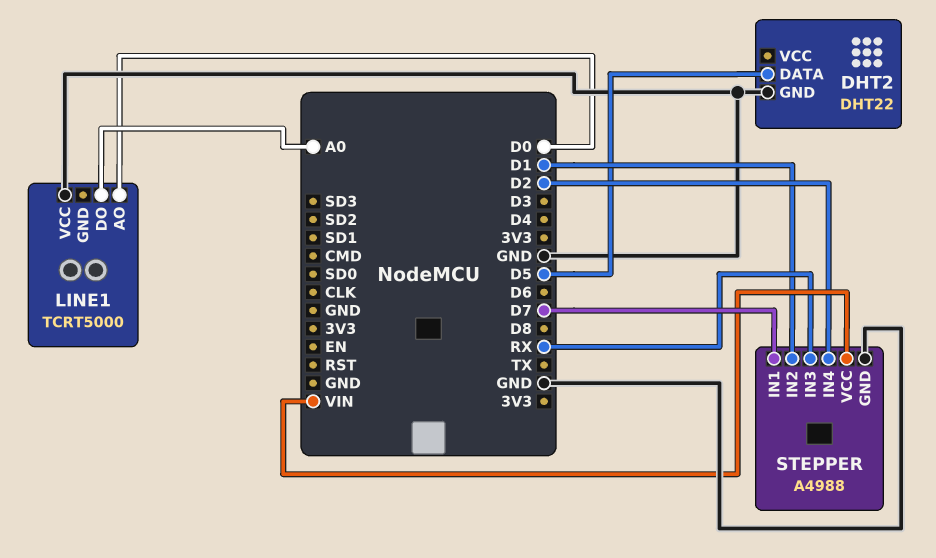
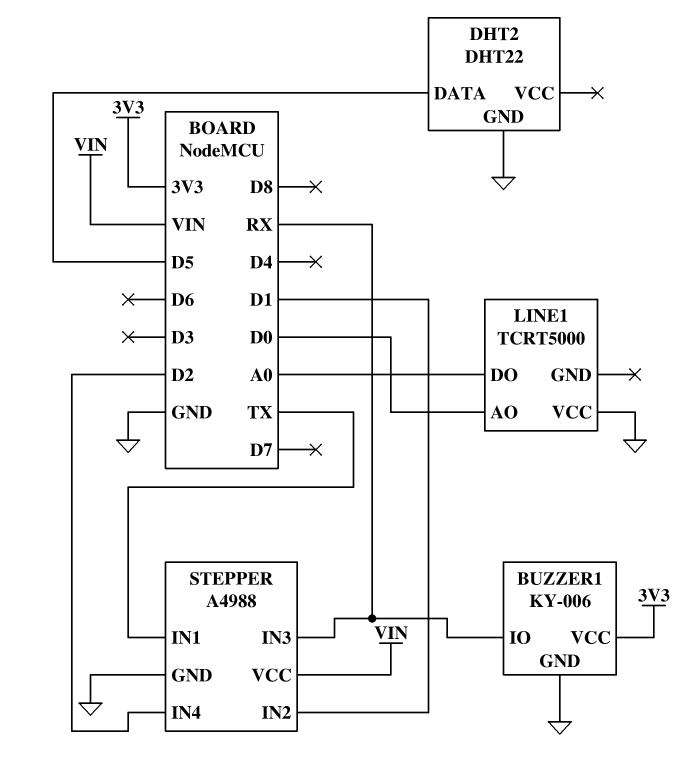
BUZZER1: none -> KY-006
BUZZER1 pin GND: none -> GND
BUZZER1 pin IO: none -> RX
BUZZER1 pin VCC: none -> 3V3
STEPPER pin IN1: D7 -> TX

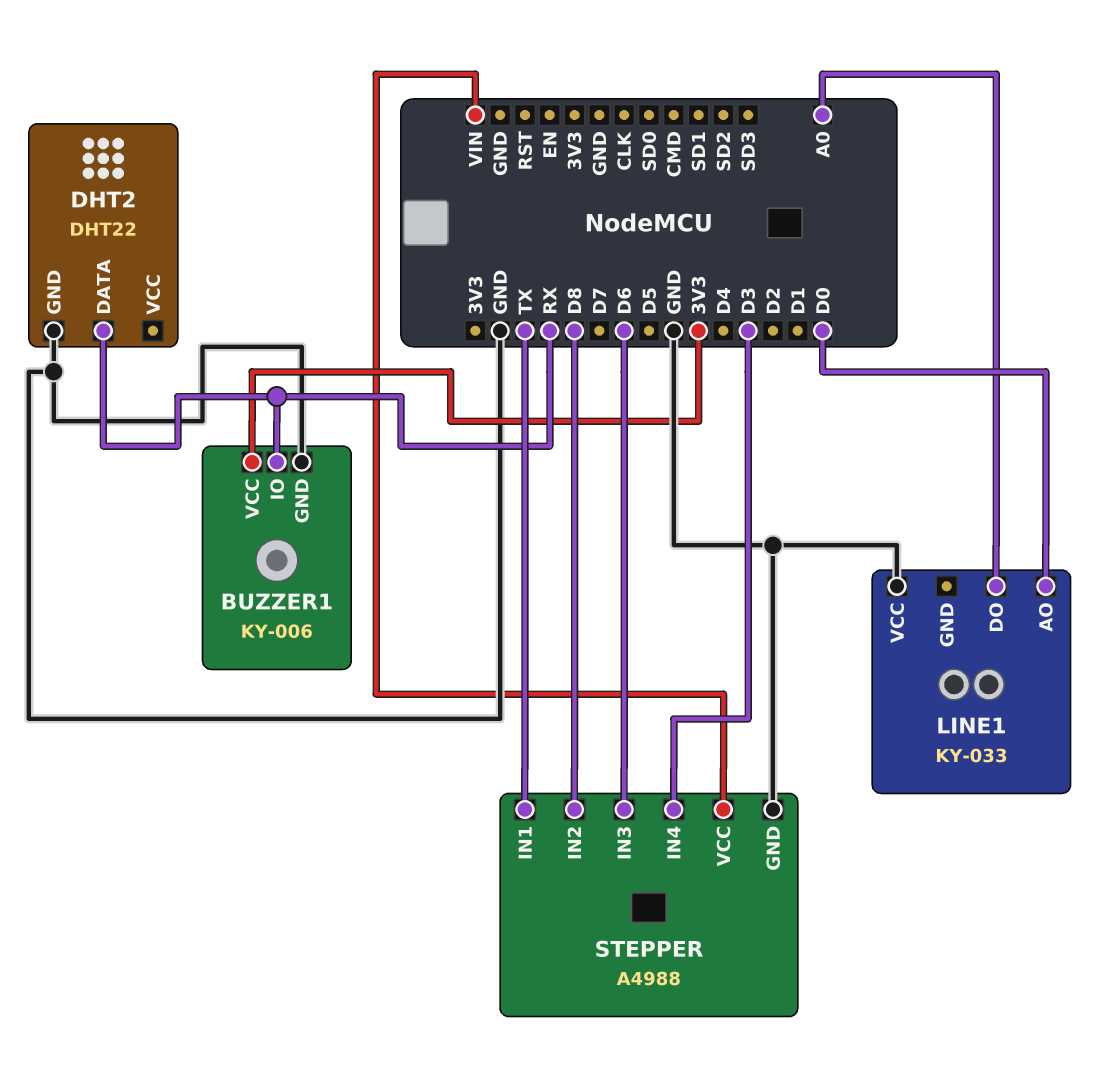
DHT2 pin DATA: D5 -> RX
LINE1: TCRT5000 -> KY-033
STEPPER pin IN2: D1 -> D8
STEPPER pin IN3: RX -> D6
STEPPER pin IN4: D2 -> D3

